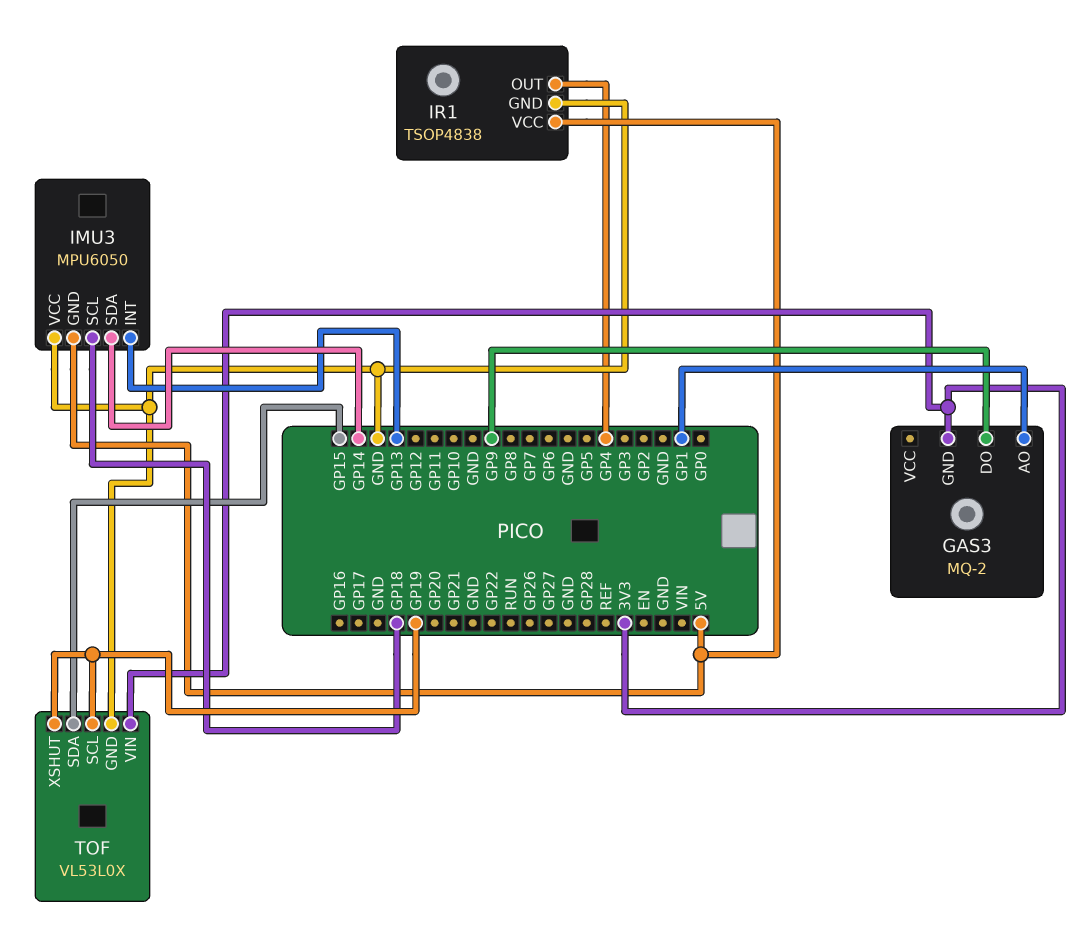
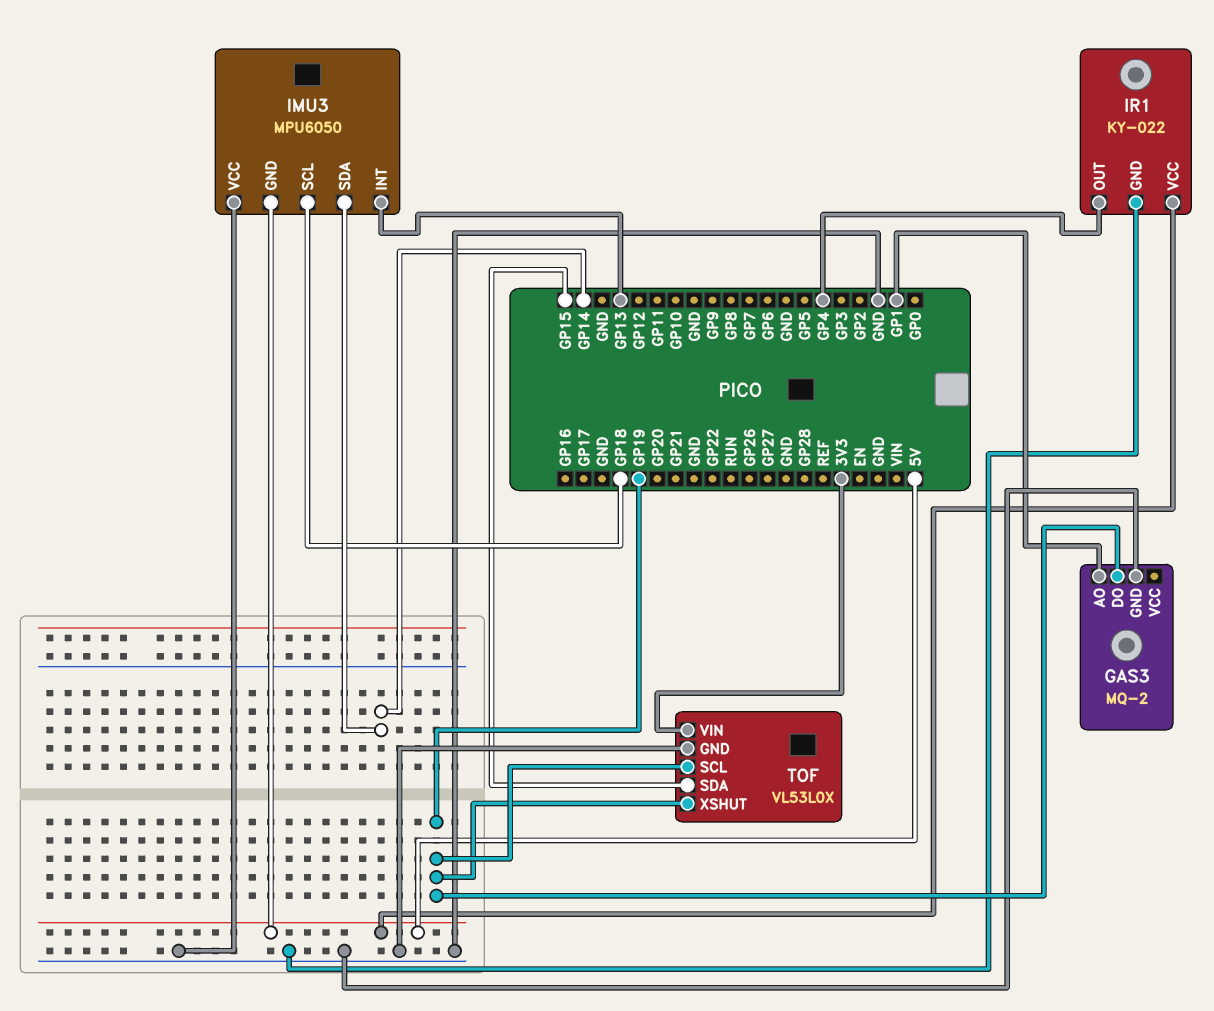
GAS3 pin DO: GP9 -> GP19
GAS3 pin GND: 3V3 -> GND
IR1: TSOP4838 -> KY-022

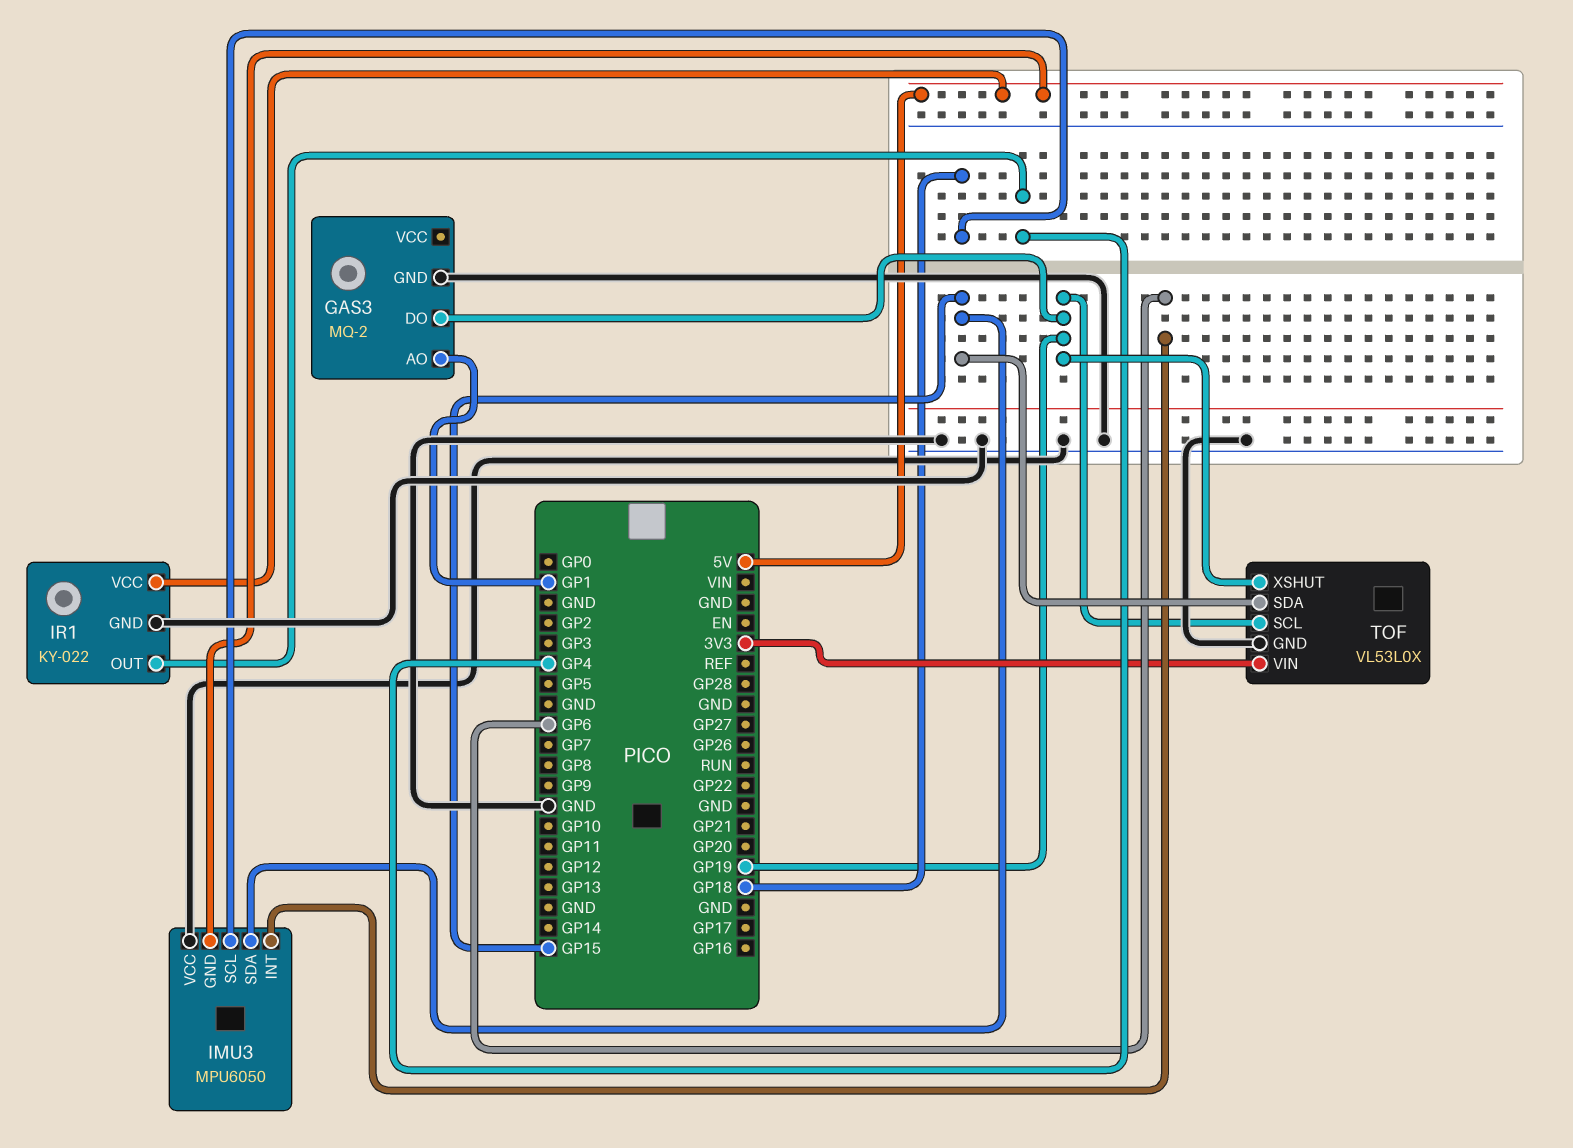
IMU3 pin INT: GP13 -> GP6
IMU3 pin SDA: GP14 -> GP15

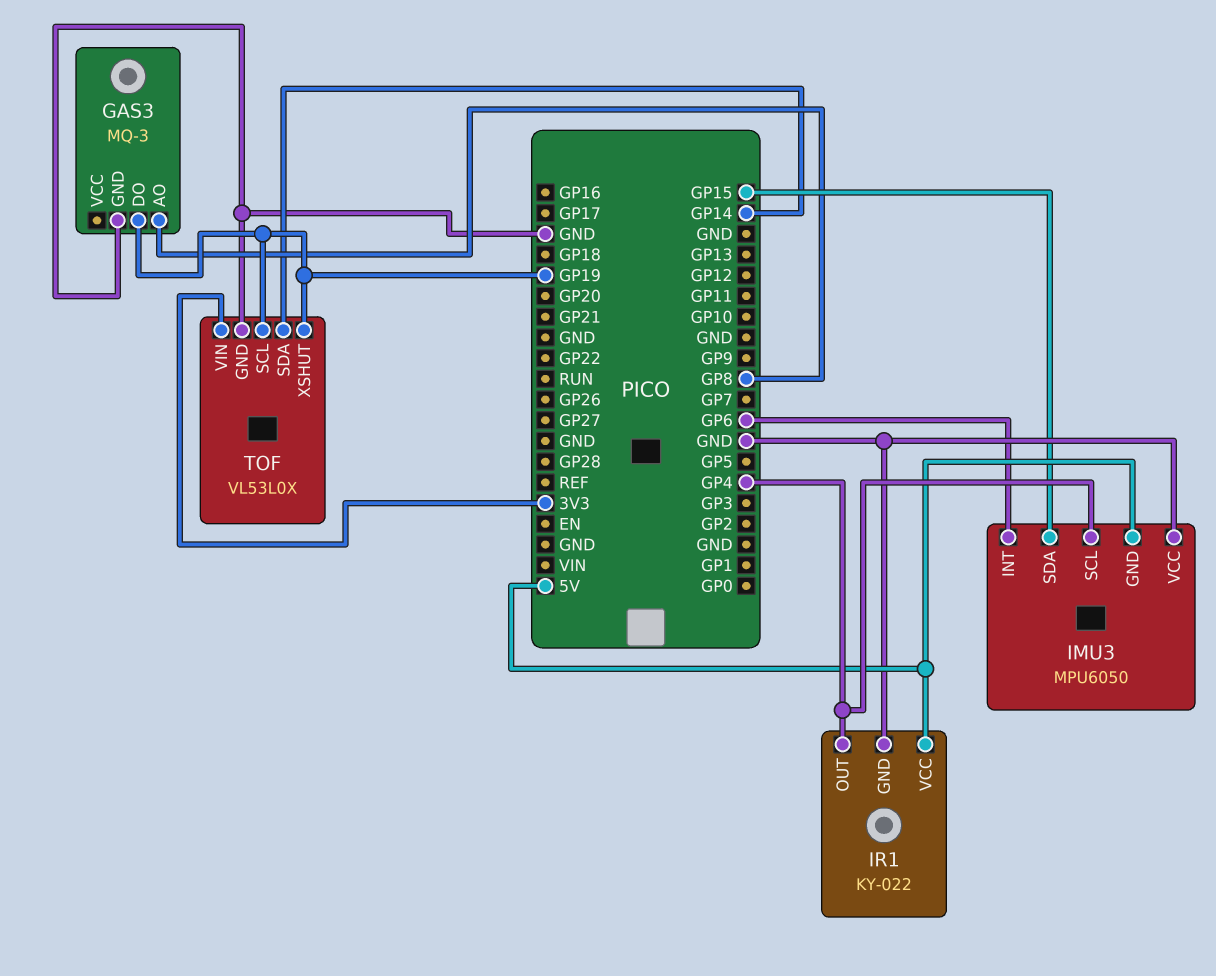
GAS3: MQ-2 -> MQ-3
GAS3 pin AO: GP1 -> GP8
IMU3 pin SCL: GP18 -> GP4
TOF pin SDA: GP15 -> GP14

